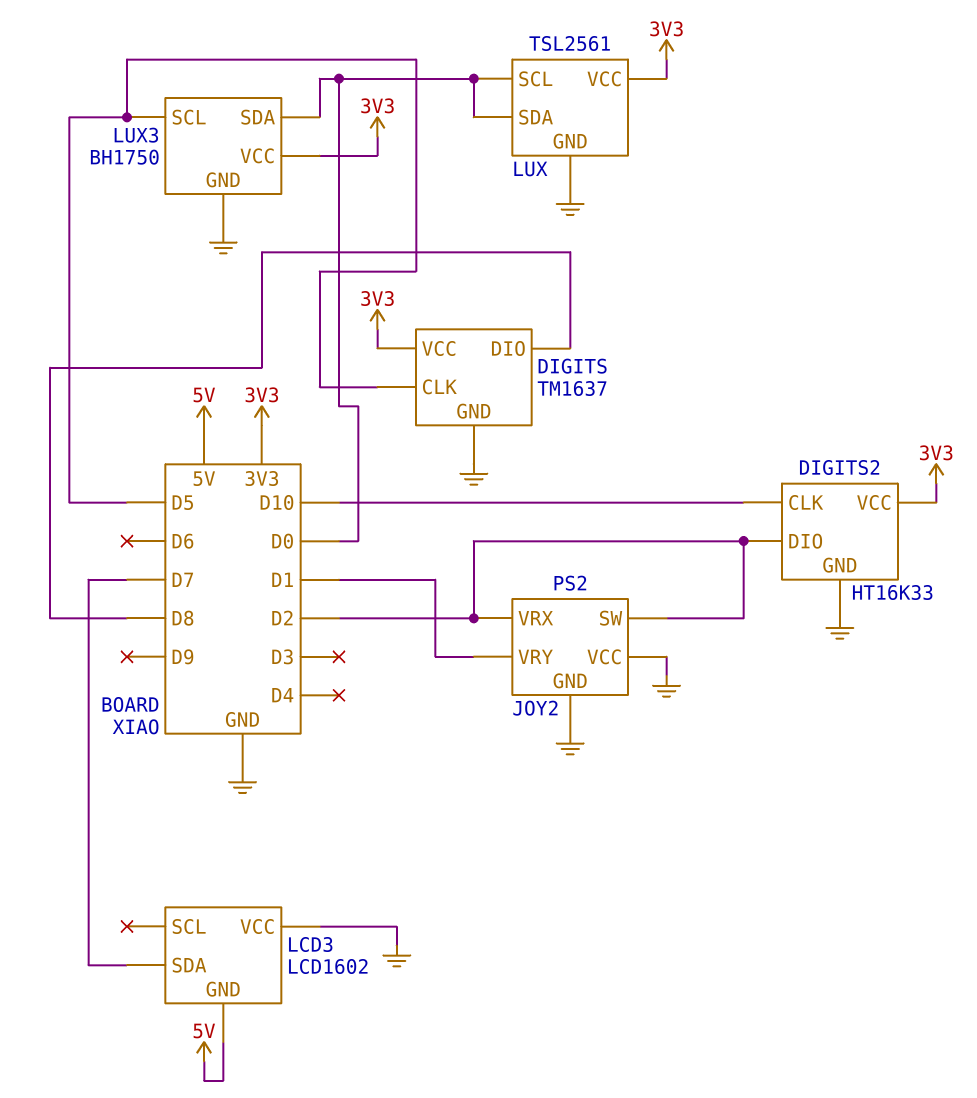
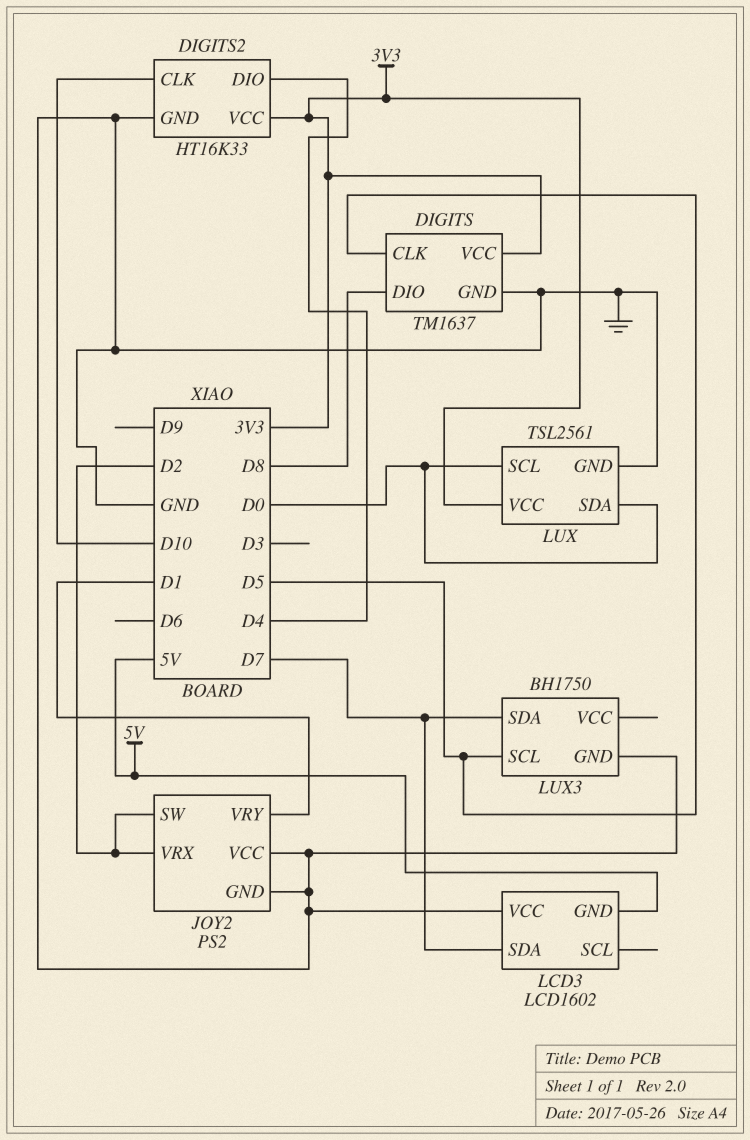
DIGITS2 pin DIO: D2 -> D4
LUX3 pin SDA: D0 -> D7
LUX3 pin VCC: 3V3 -> none

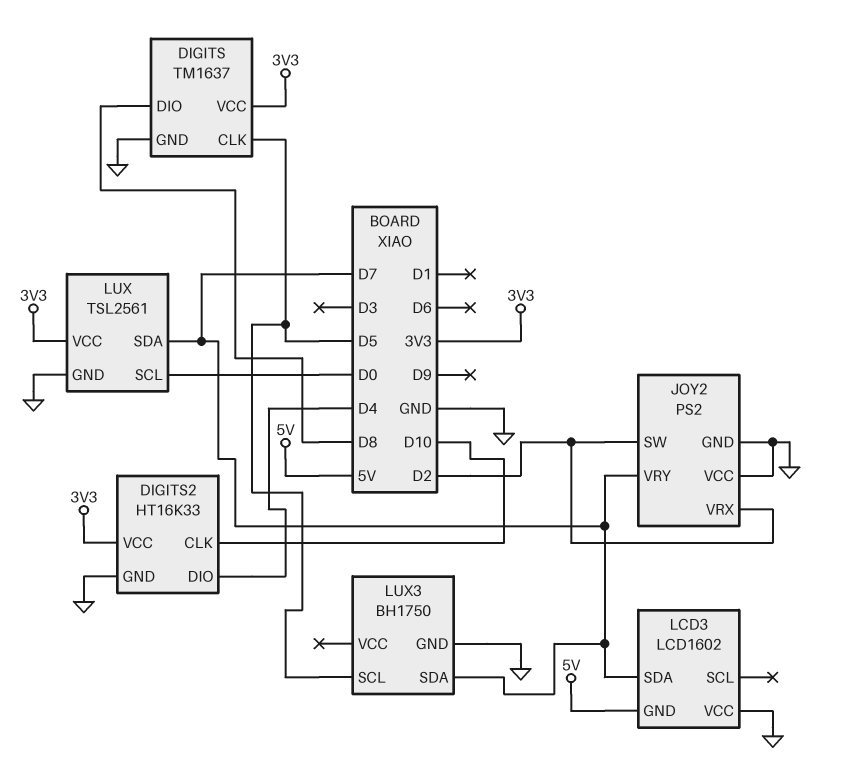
JOY2 pin VRY: D1 -> D7
LUX pin SDA: D0 -> D7

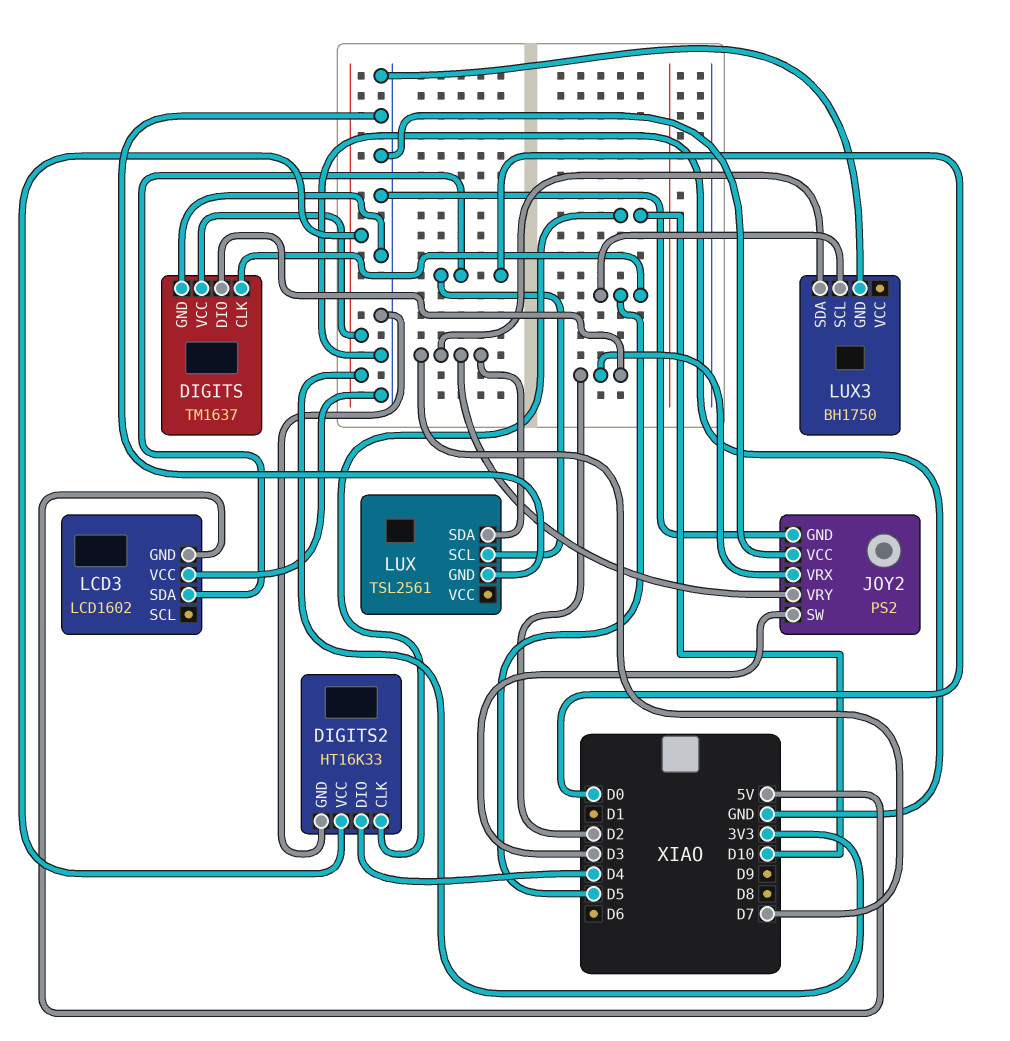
DIGITS pin DIO: D8 -> D2
JOY2 pin SW: D2 -> D3
LCD3 pin SDA: D7 -> D0
LUX pin VCC: 3V3 -> none

